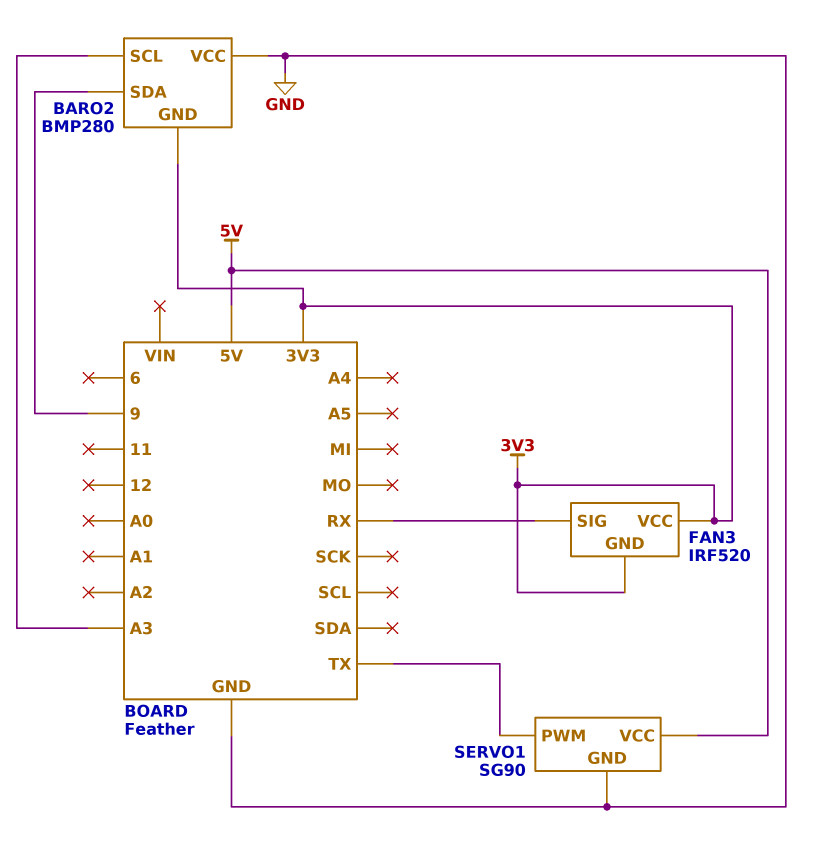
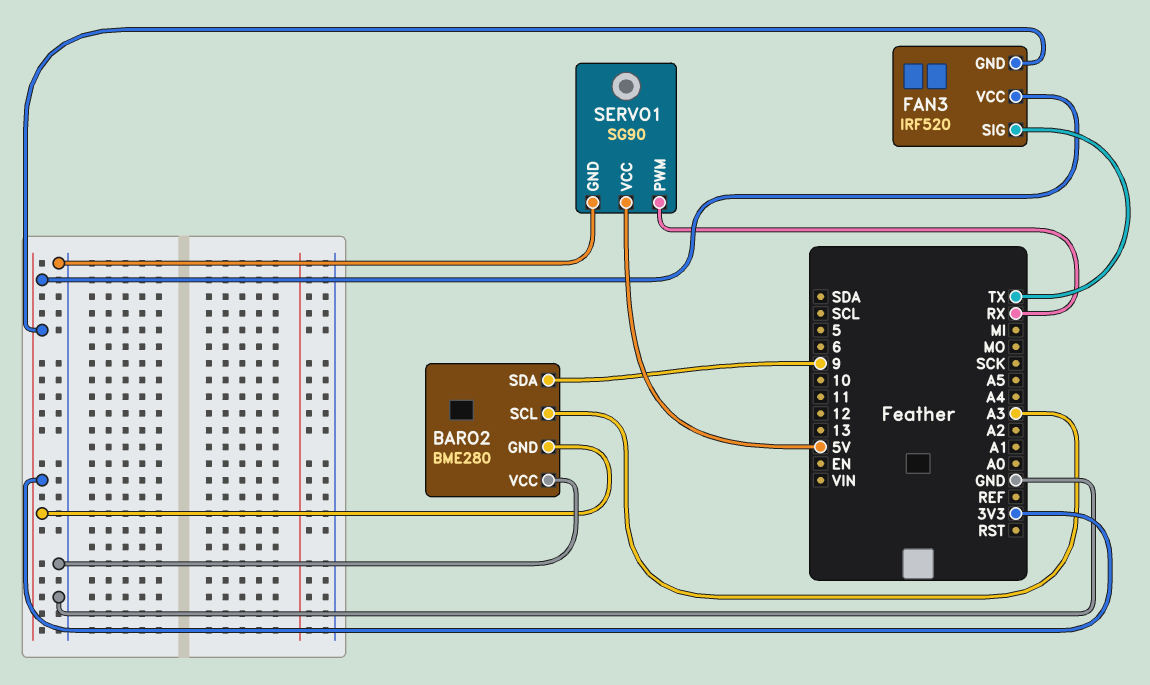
BARO2: BMP280 -> BME280
FAN3 pin SIG: RX -> TX
SERVO1 pin PWM: TX -> RX

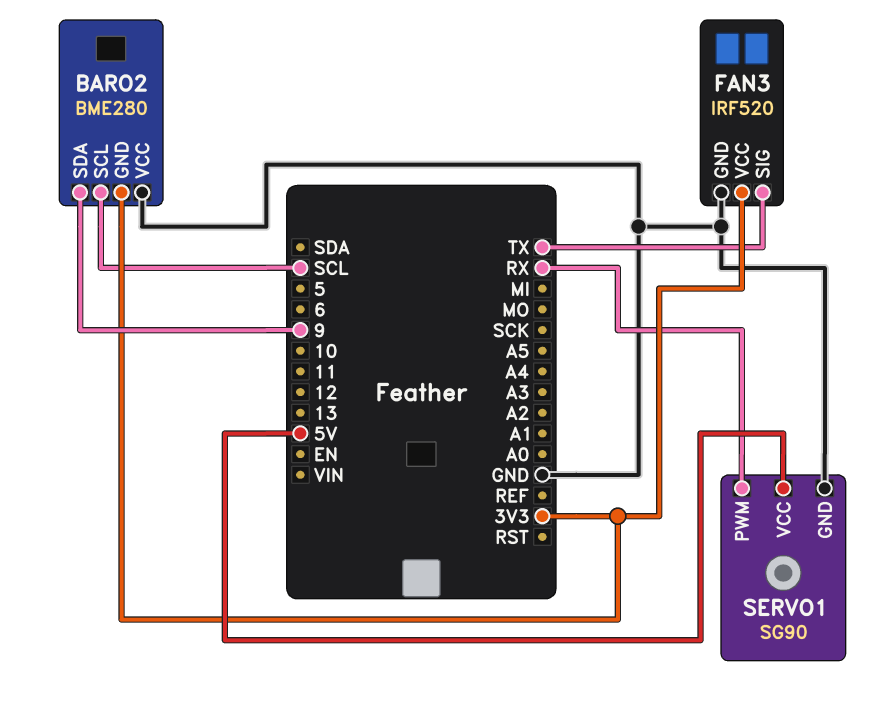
BARO2 pin SCL: A3 -> SCL
FAN3 pin GND: 3V3 -> GND

